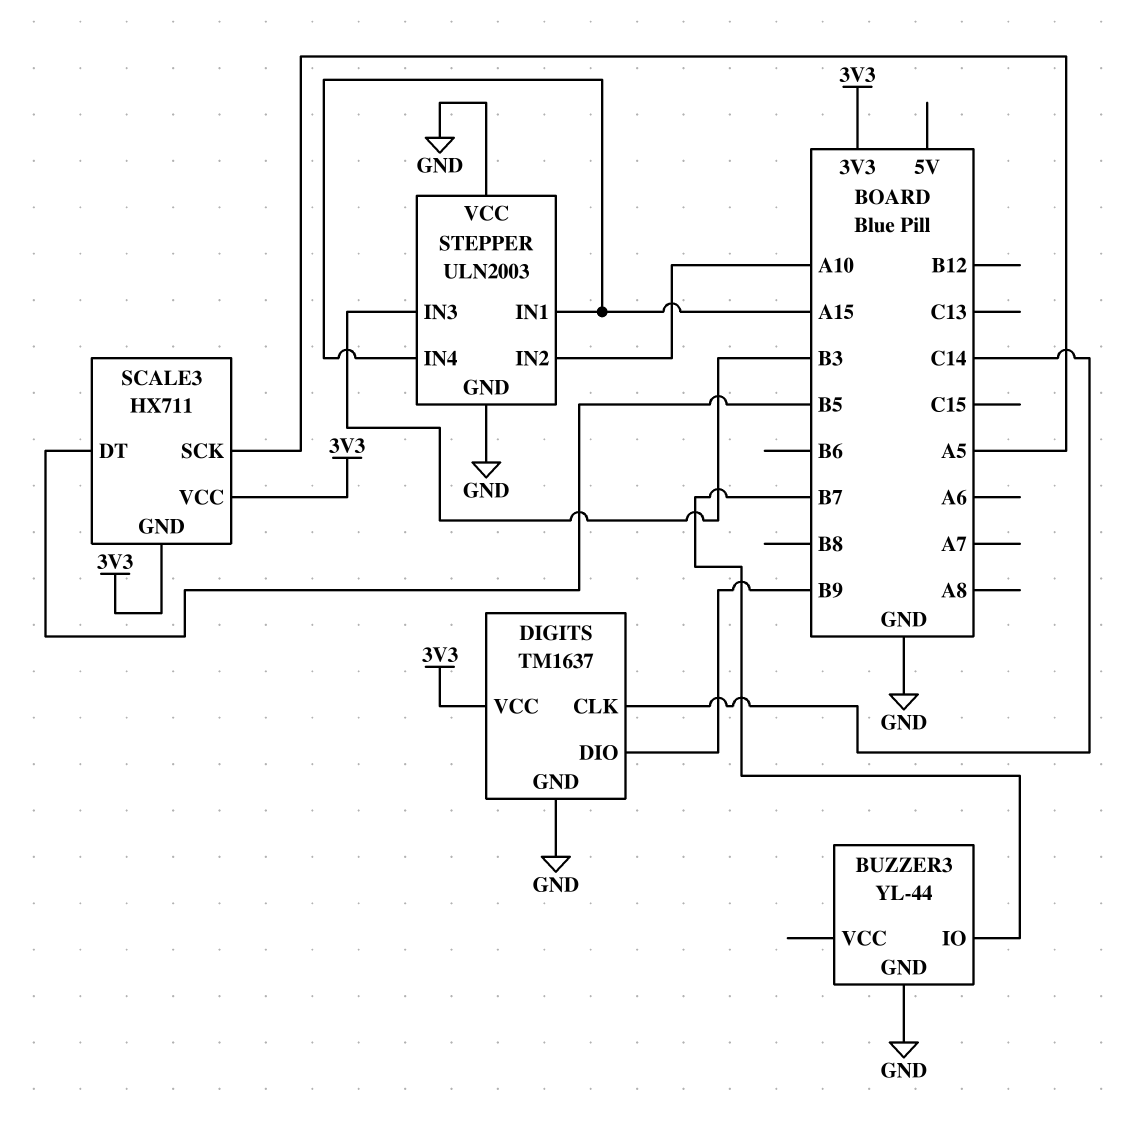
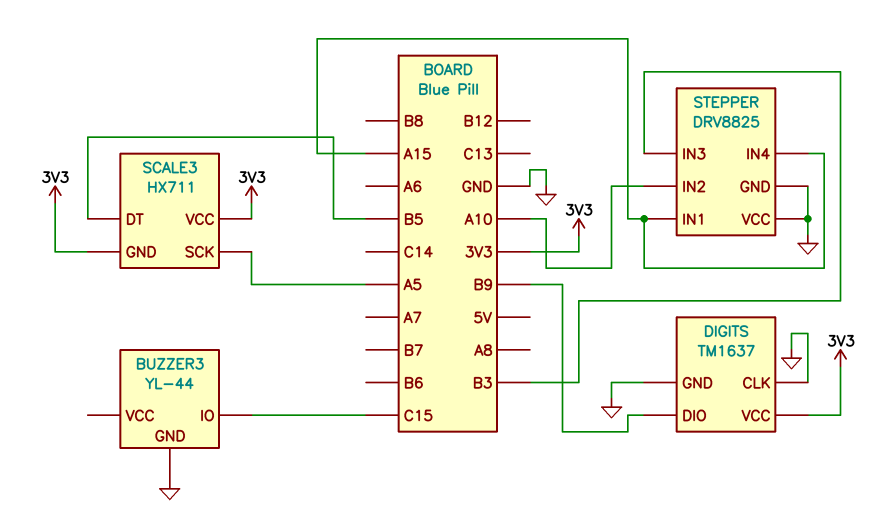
BUZZER3 pin IO: B7 -> C15
DIGITS pin CLK: C14 -> GND
STEPPER: ULN2003 -> DRV8825

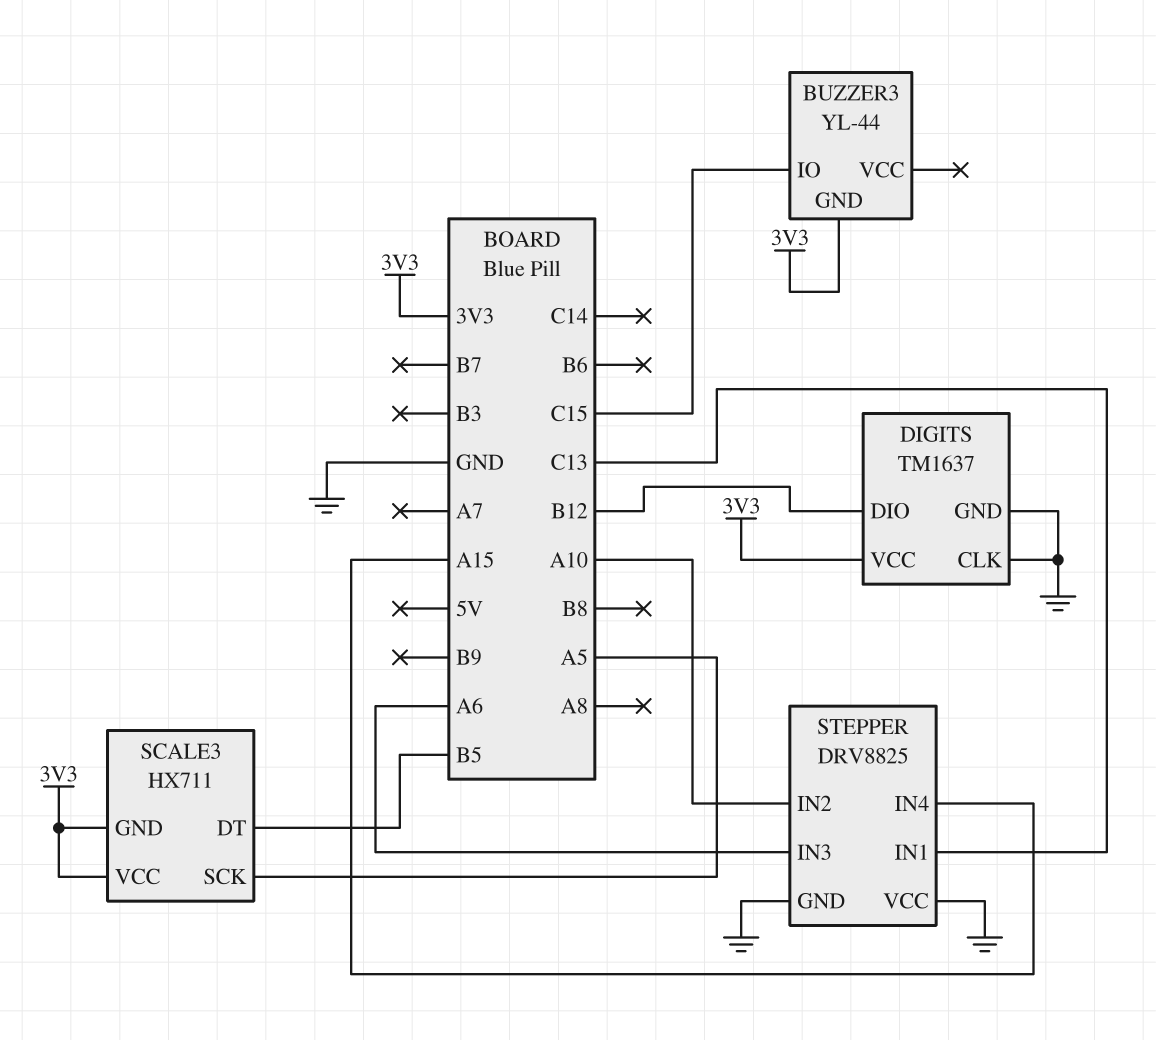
BUZZER3 pin GND: GND -> 3V3
DIGITS pin DIO: B9 -> B12
STEPPER pin IN1: A15 -> C13
STEPPER pin IN3: B3 -> A6

